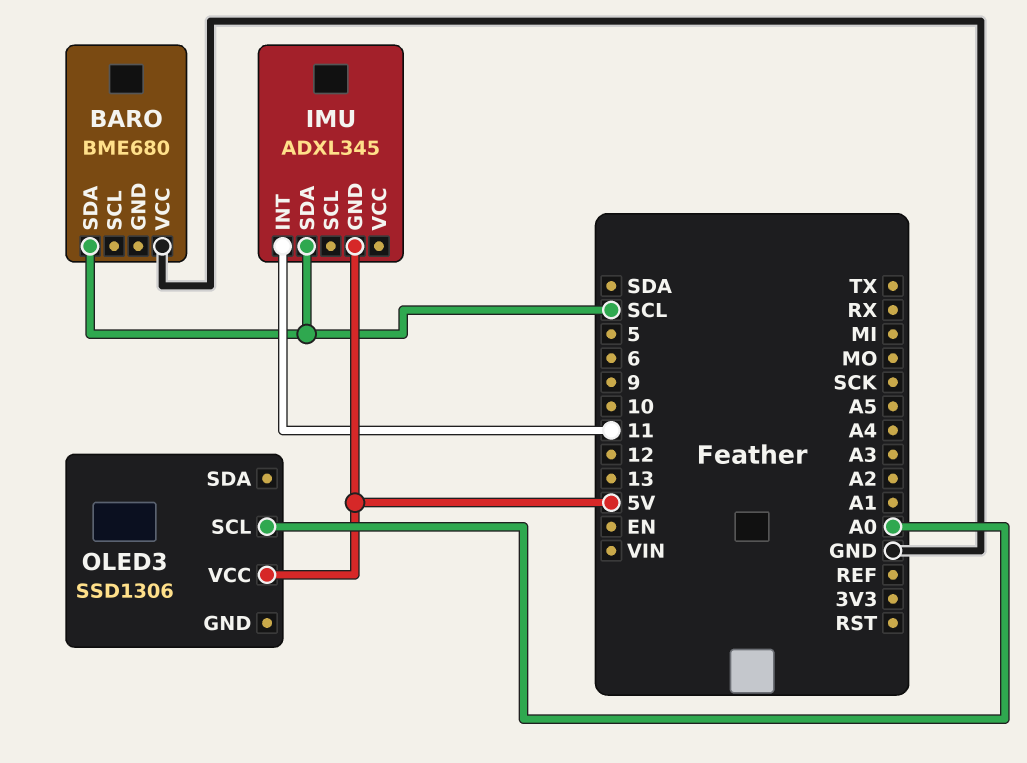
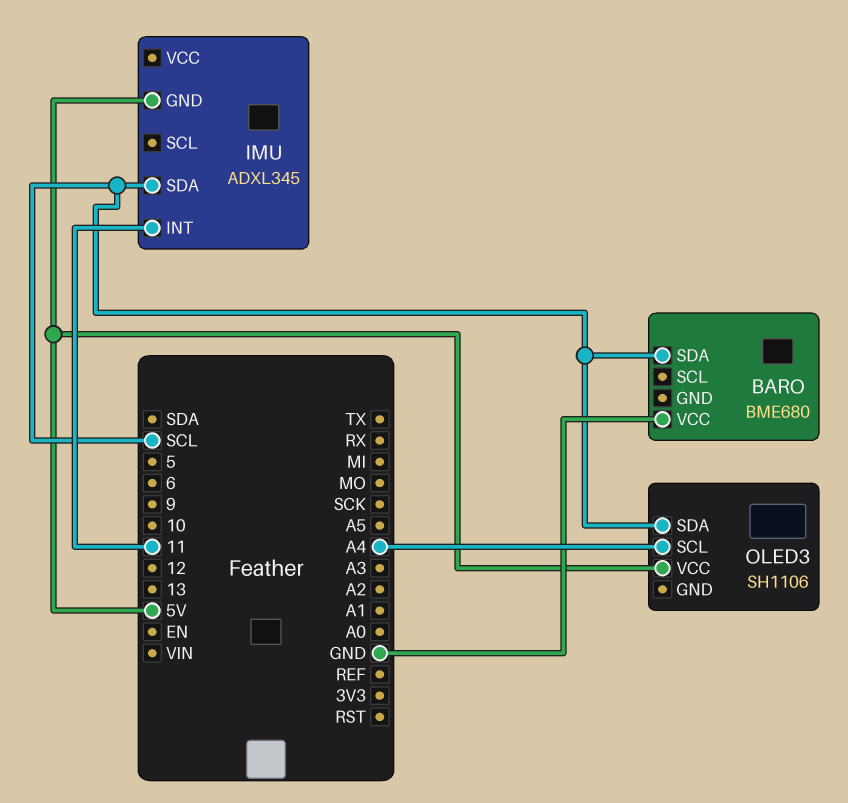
OLED3: SSD1306 -> SH1106
OLED3 pin SCL: A0 -> A4
OLED3 pin SDA: none -> SCL

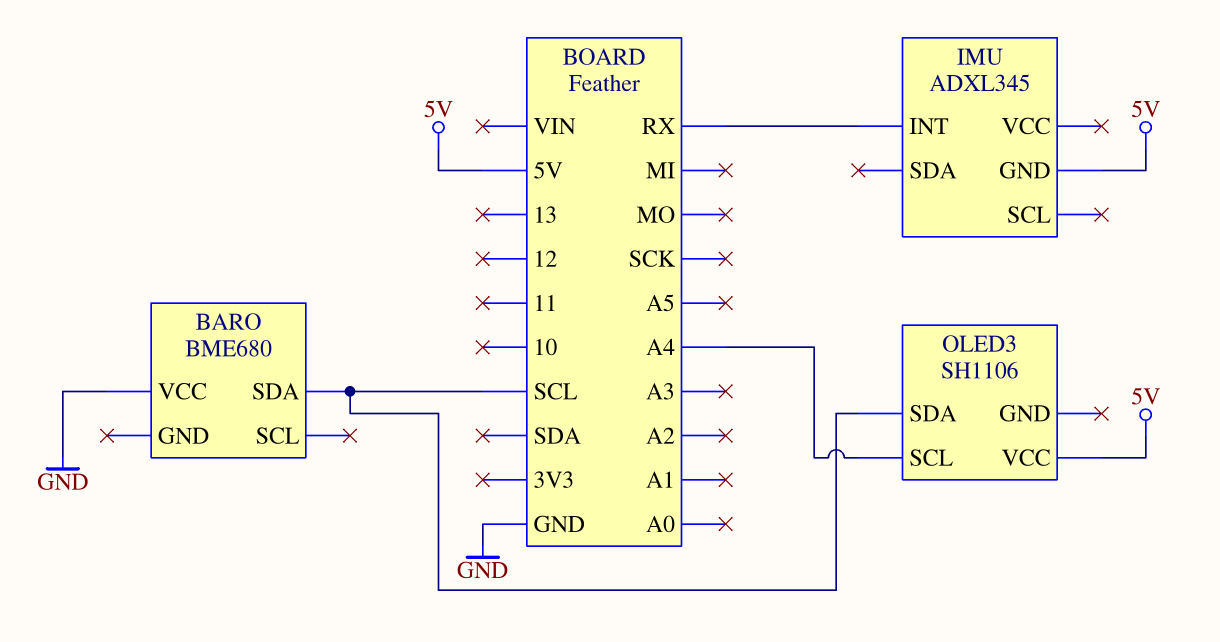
IMU pin INT: 11 -> RX
IMU pin SDA: SCL -> none

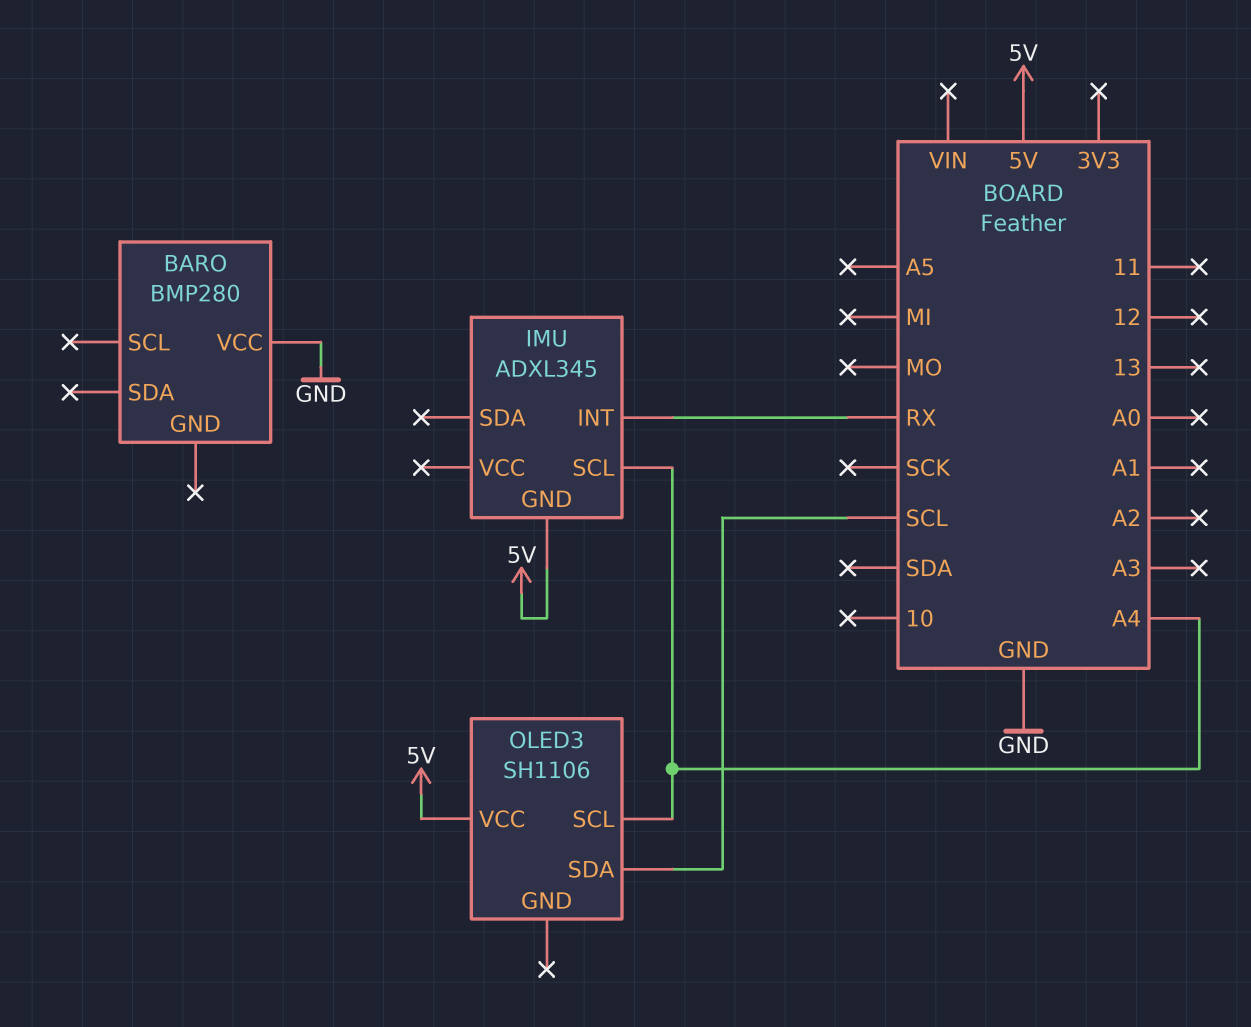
BARO: BME680 -> BMP280
BARO pin SDA: SCL -> none
IMU pin SCL: none -> A4

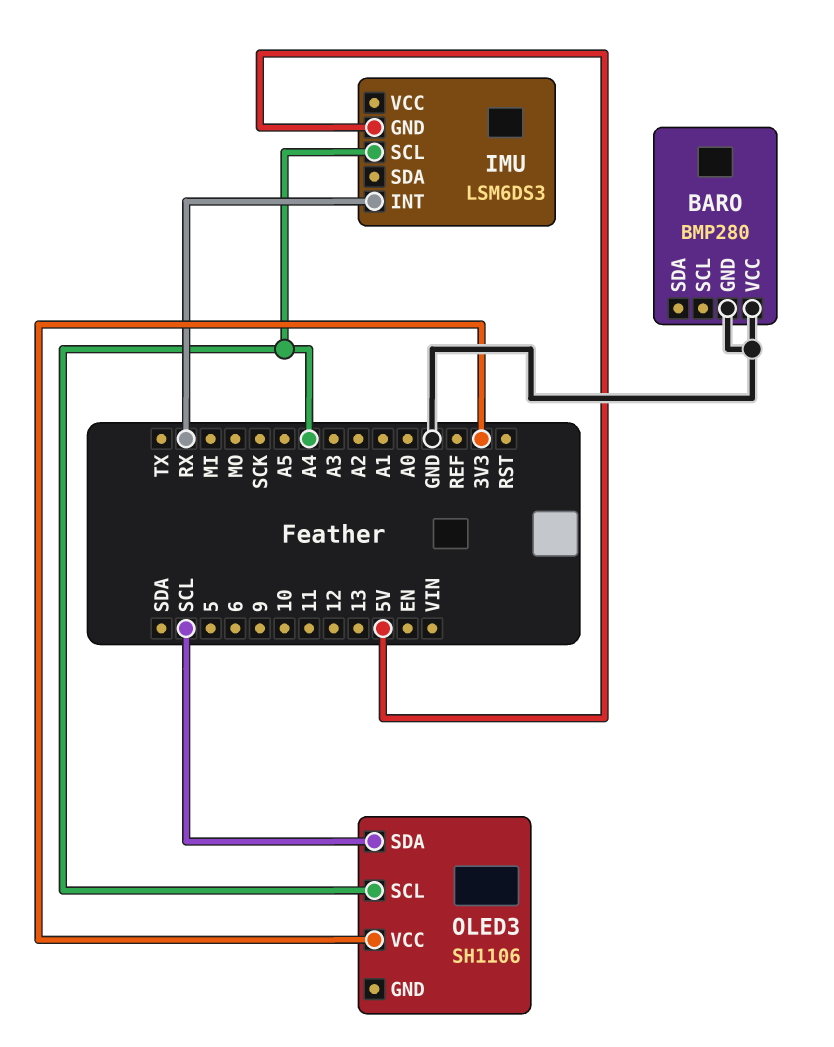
BARO pin GND: none -> GND
IMU: ADXL345 -> LSM6DS3
OLED3 pin VCC: 5V -> 3V3

